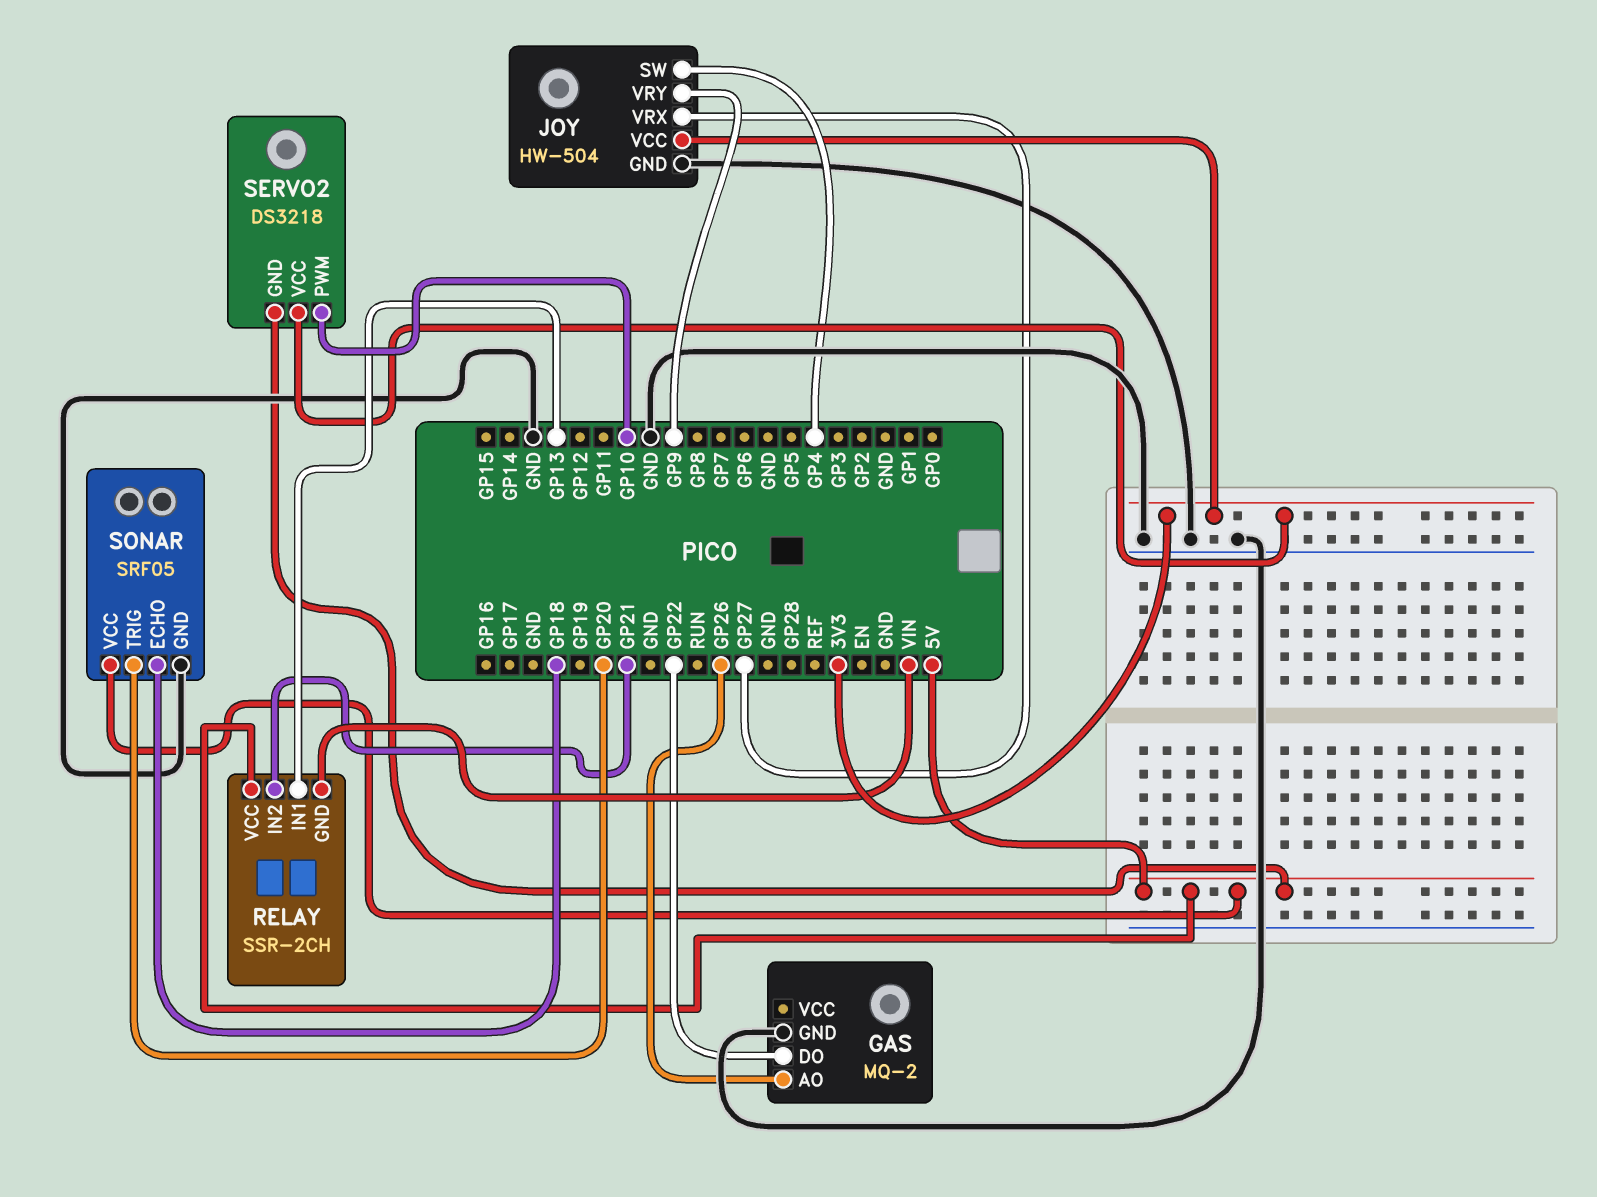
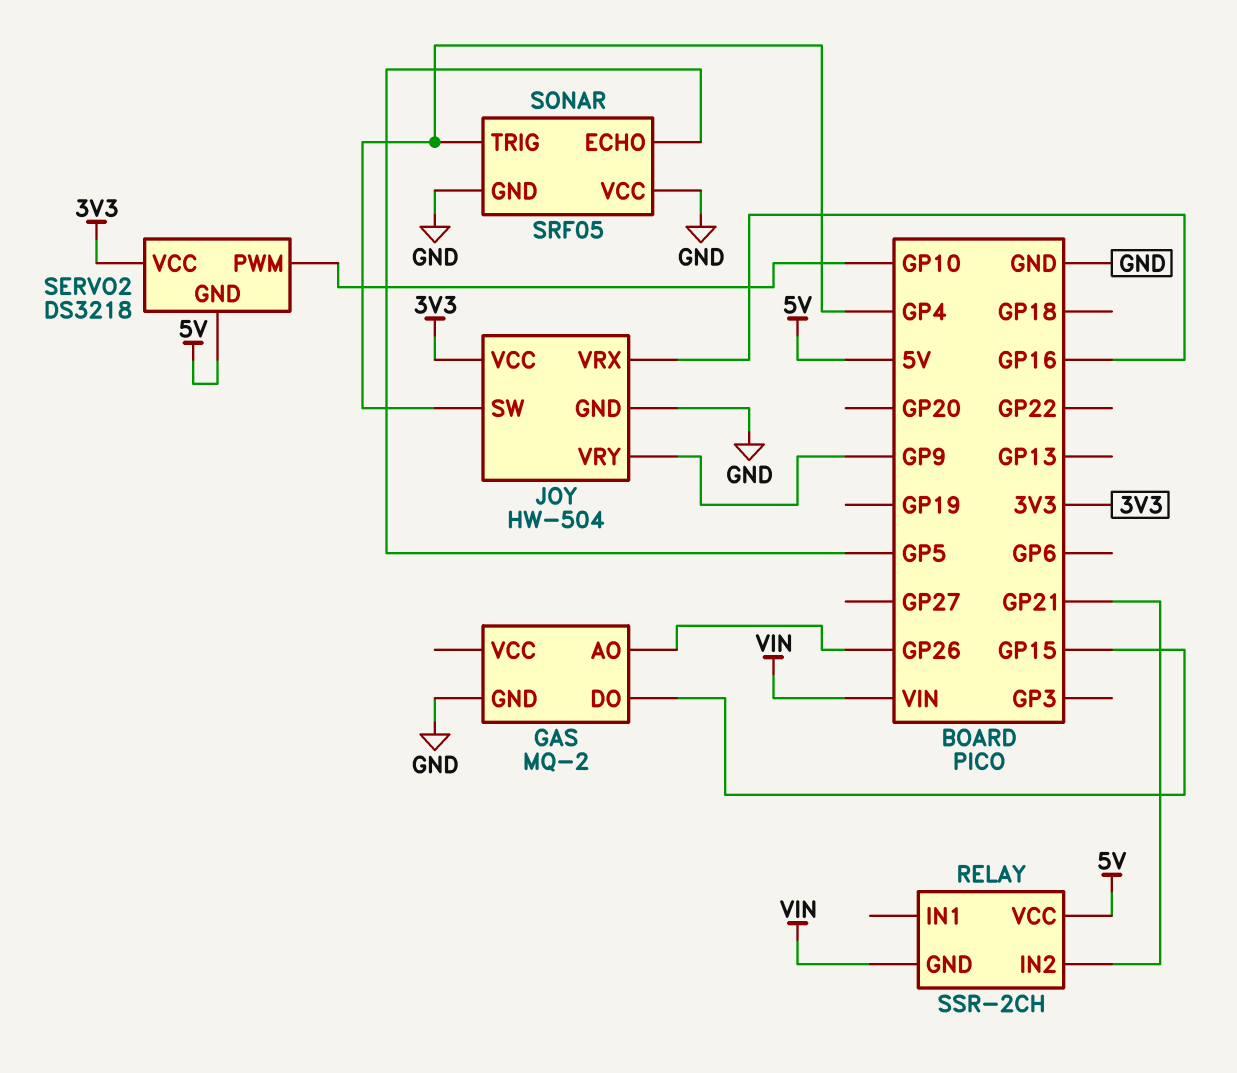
GAS pin DO: GP22 -> GP15
JOY pin VRX: GP27 -> GP16
RELAY pin IN1: GP13 -> none
SONAR pin ECHO: GP18 -> GP5
SONAR pin TRIG: GP20 -> GP4
SONAR pin VCC: 5V -> GND

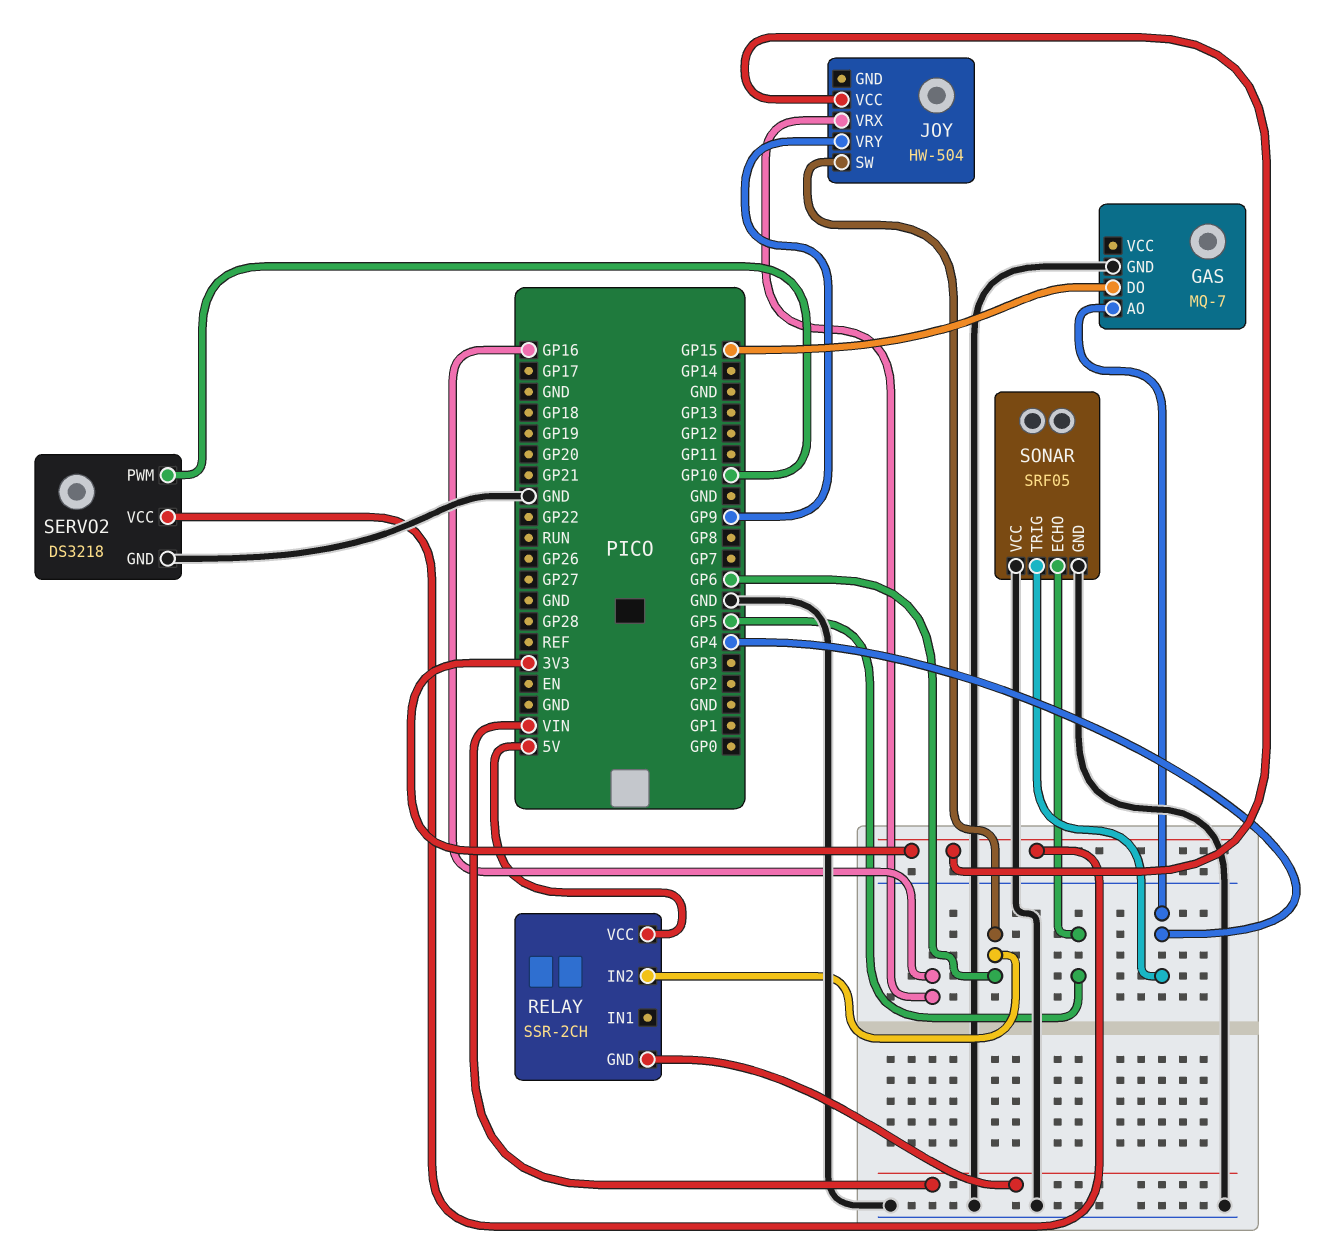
GAS: MQ-2 -> MQ-7
GAS pin AO: GP26 -> GP4
JOY pin GND: GND -> none
JOY pin SW: GP4 -> GP6
RELAY pin IN2: GP21 -> GP6
SERVO2 pin GND: 5V -> GND

